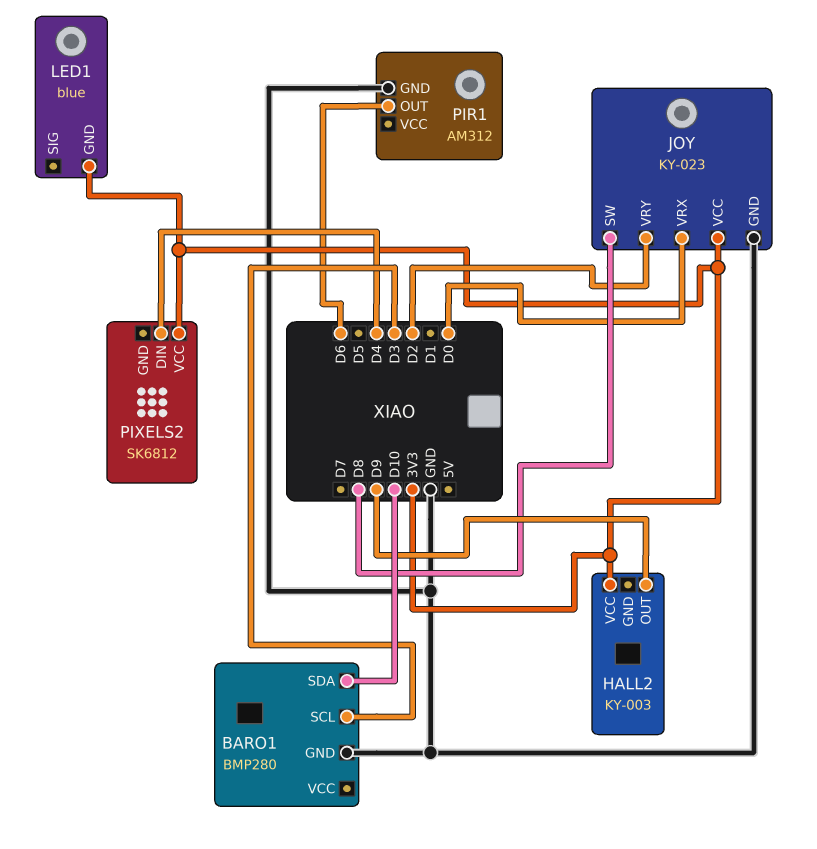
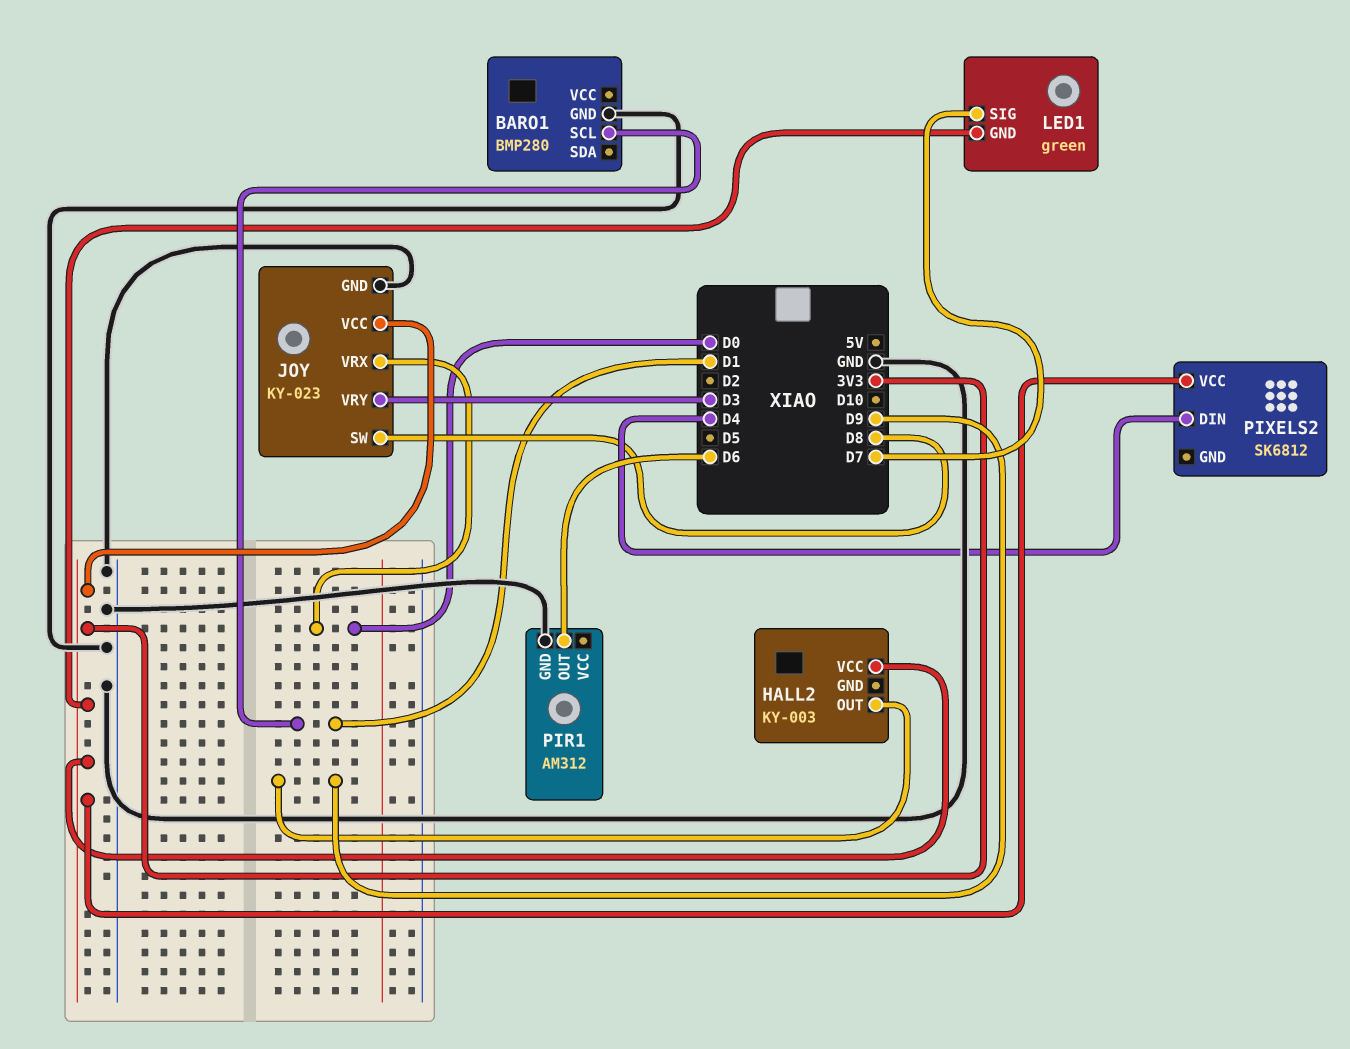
BARO1 pin SCL: D3 -> D1
BARO1 pin SDA: D10 -> none
JOY pin VRY: D2 -> D3
LED1: blue -> green
LED1 pin SIG: none -> D7

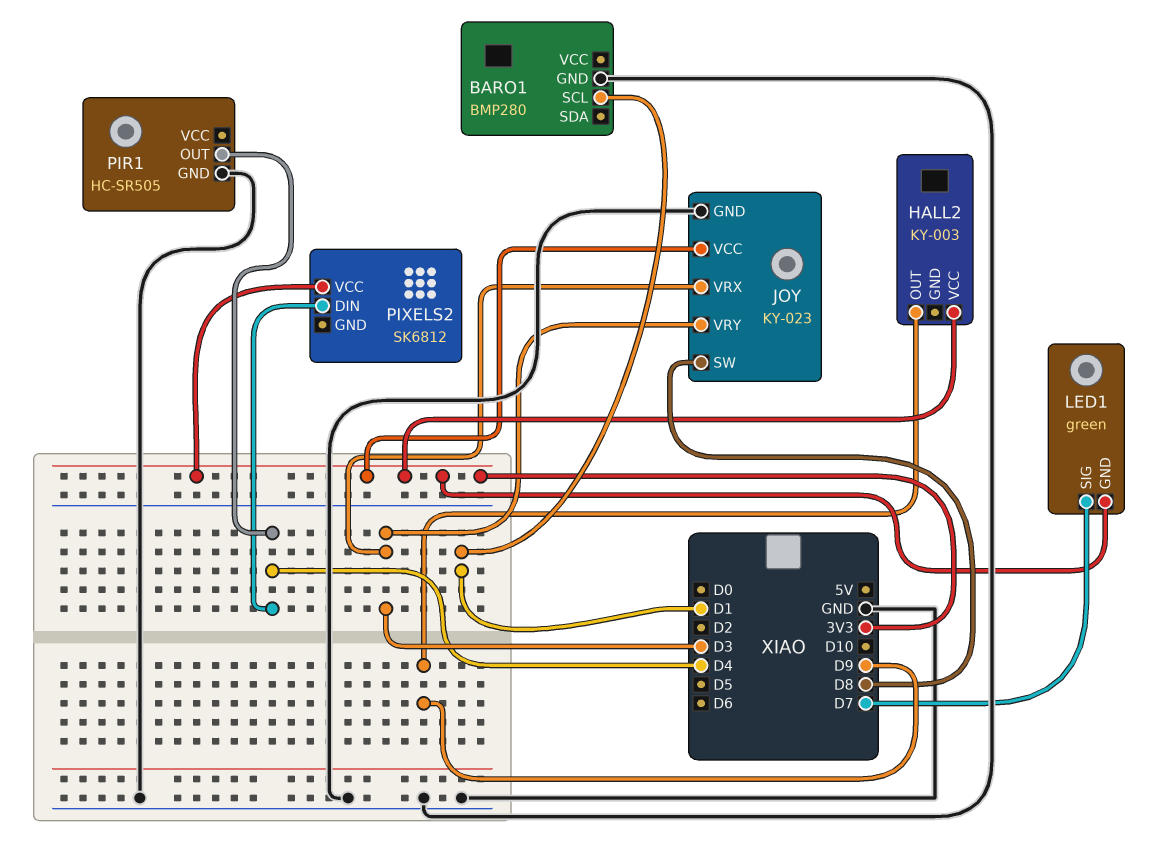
JOY pin VRX: D0 -> D3
PIR1: AM312 -> HC-SR505
PIR1 pin OUT: D6 -> D4

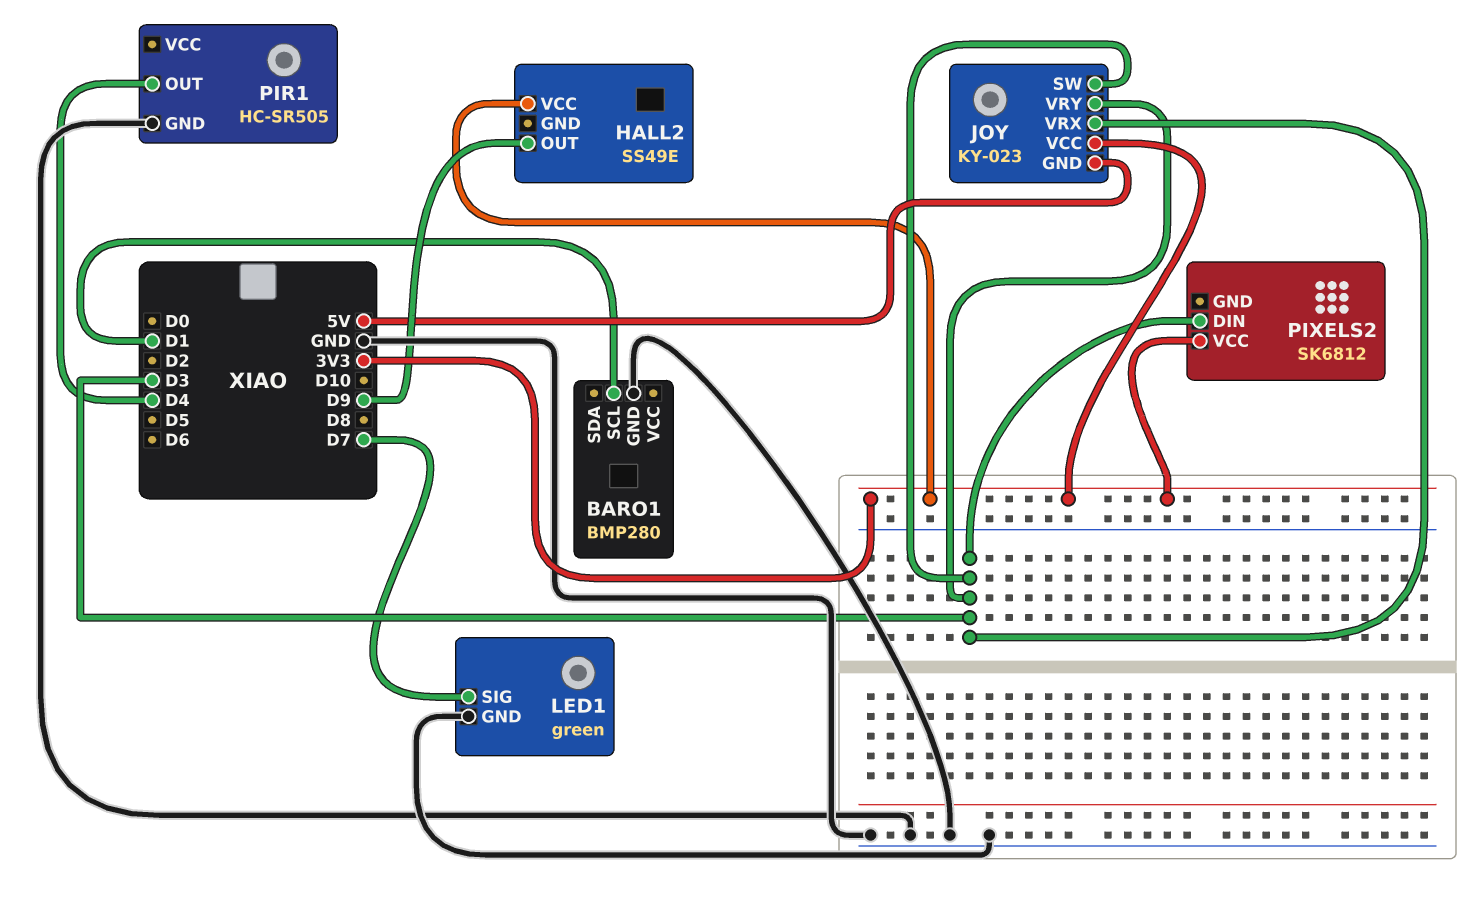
HALL2: KY-003 -> SS49E
JOY pin GND: GND -> 5V
JOY pin SW: D8 -> D3
LED1 pin GND: 3V3 -> GND
PIXELS2 pin DIN: D4 -> D3

